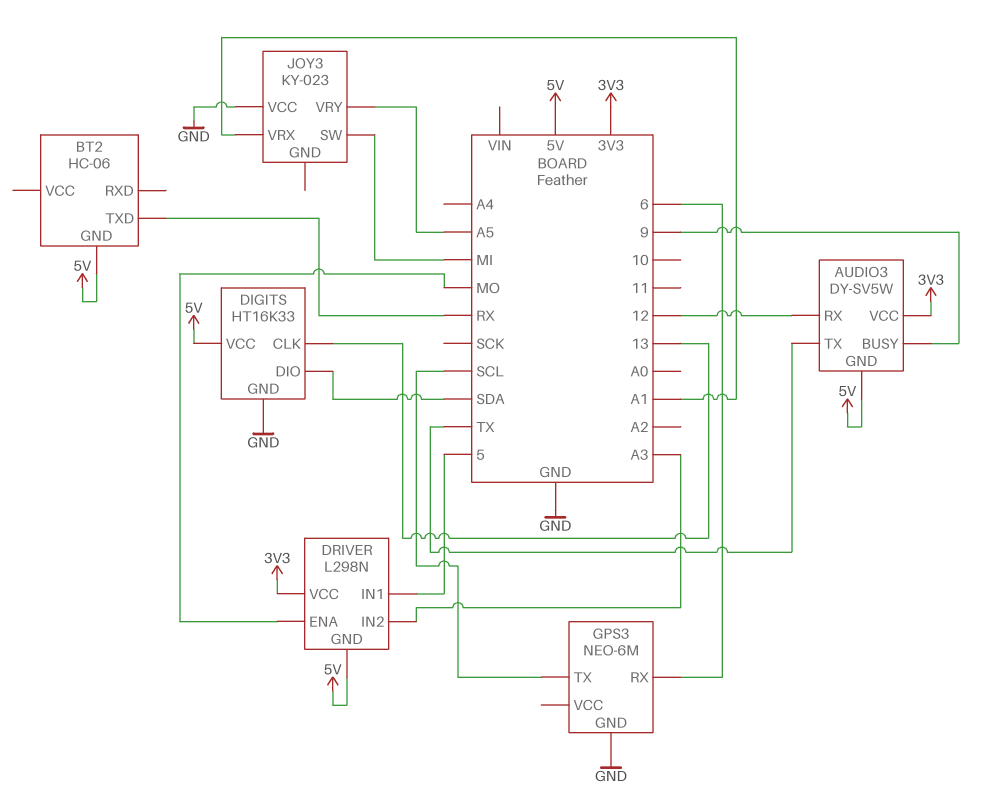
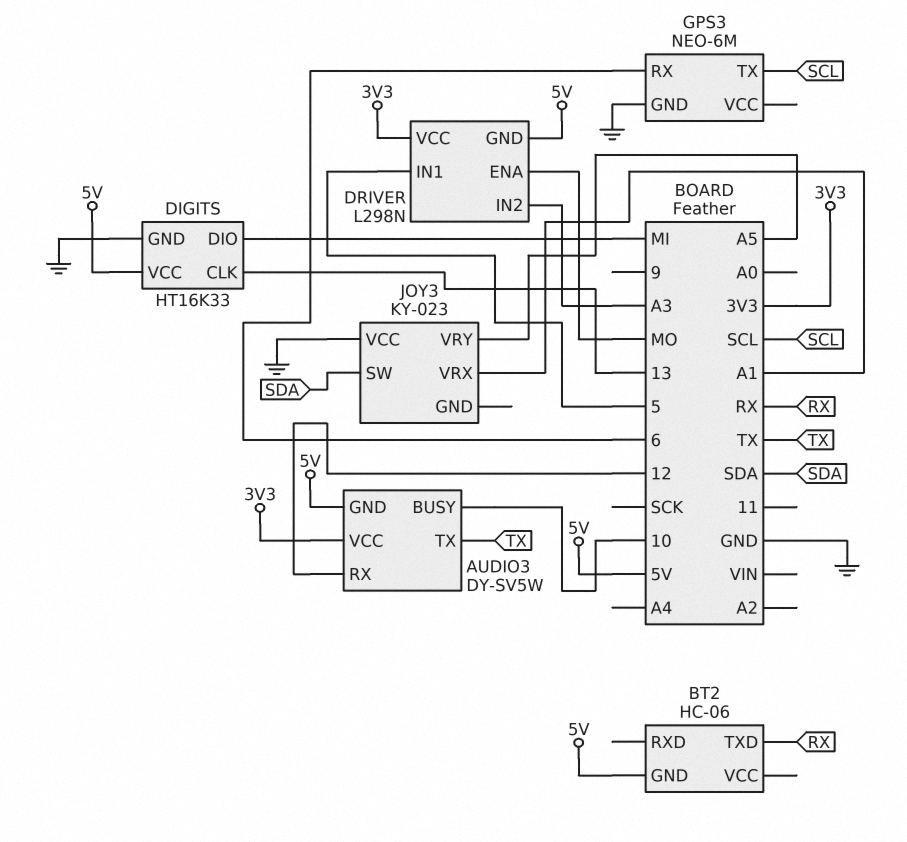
AUDIO3 pin BUSY: 9 -> 10
DIGITS pin DIO: SDA -> MI
JOY3 pin SW: MI -> SDA

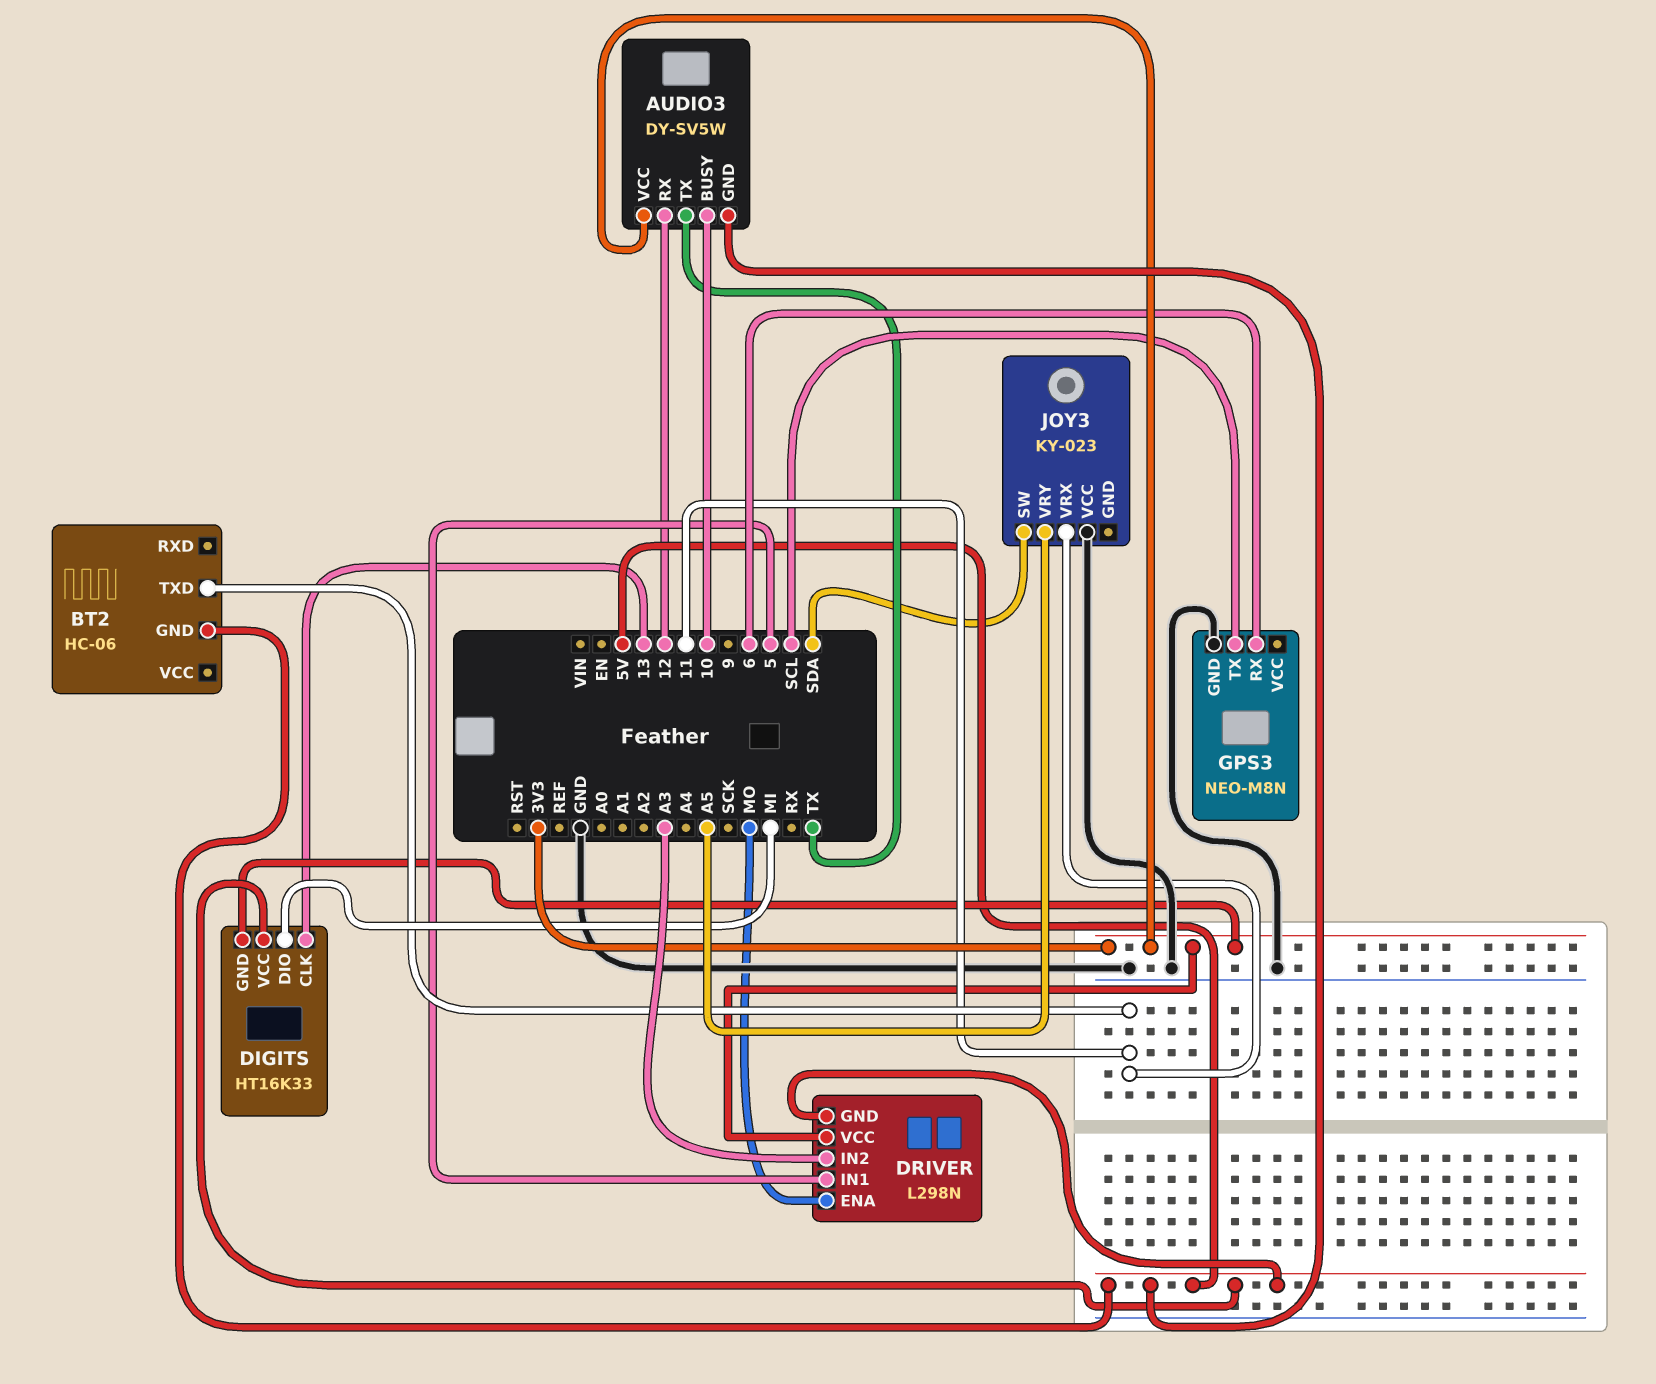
BT2 pin TXD: RX -> 11
DIGITS pin GND: GND -> 3V3
GPS3: NEO-6M -> NEO-M8N
JOY3 pin VRX: A1 -> 11

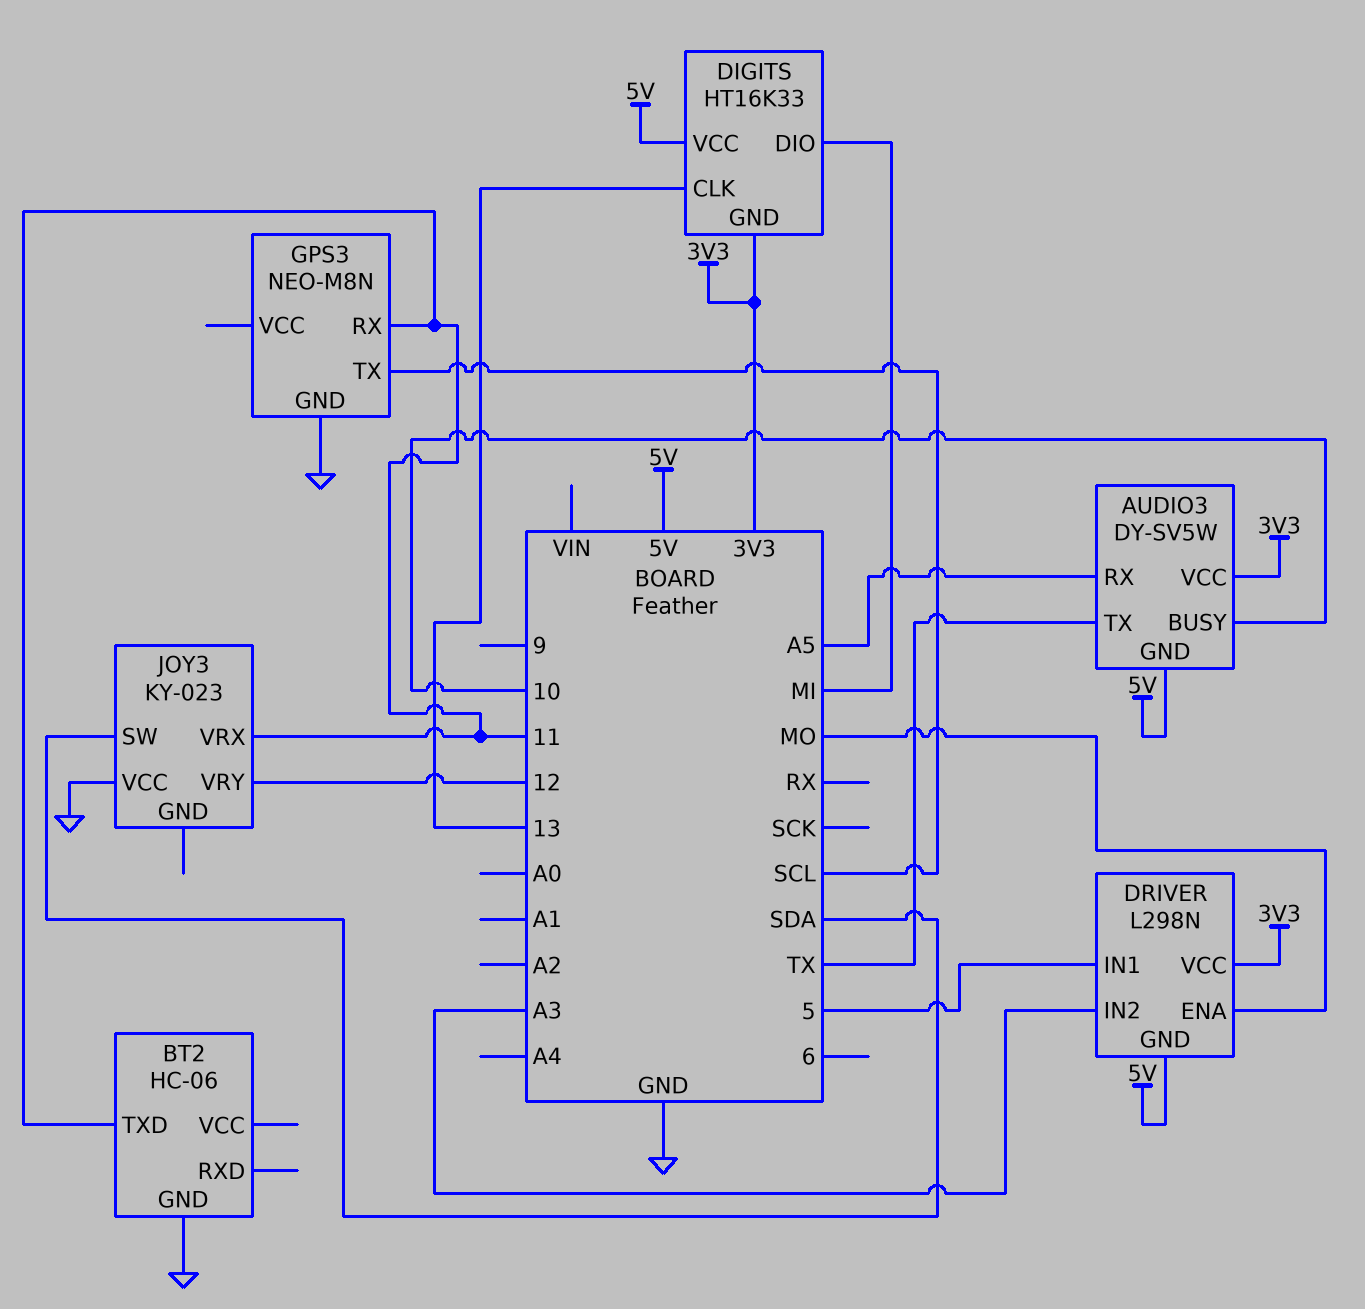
AUDIO3 pin RX: 12 -> A5
BT2 pin GND: 5V -> GND
GPS3 pin RX: 6 -> 11
JOY3 pin VRY: A5 -> 12

